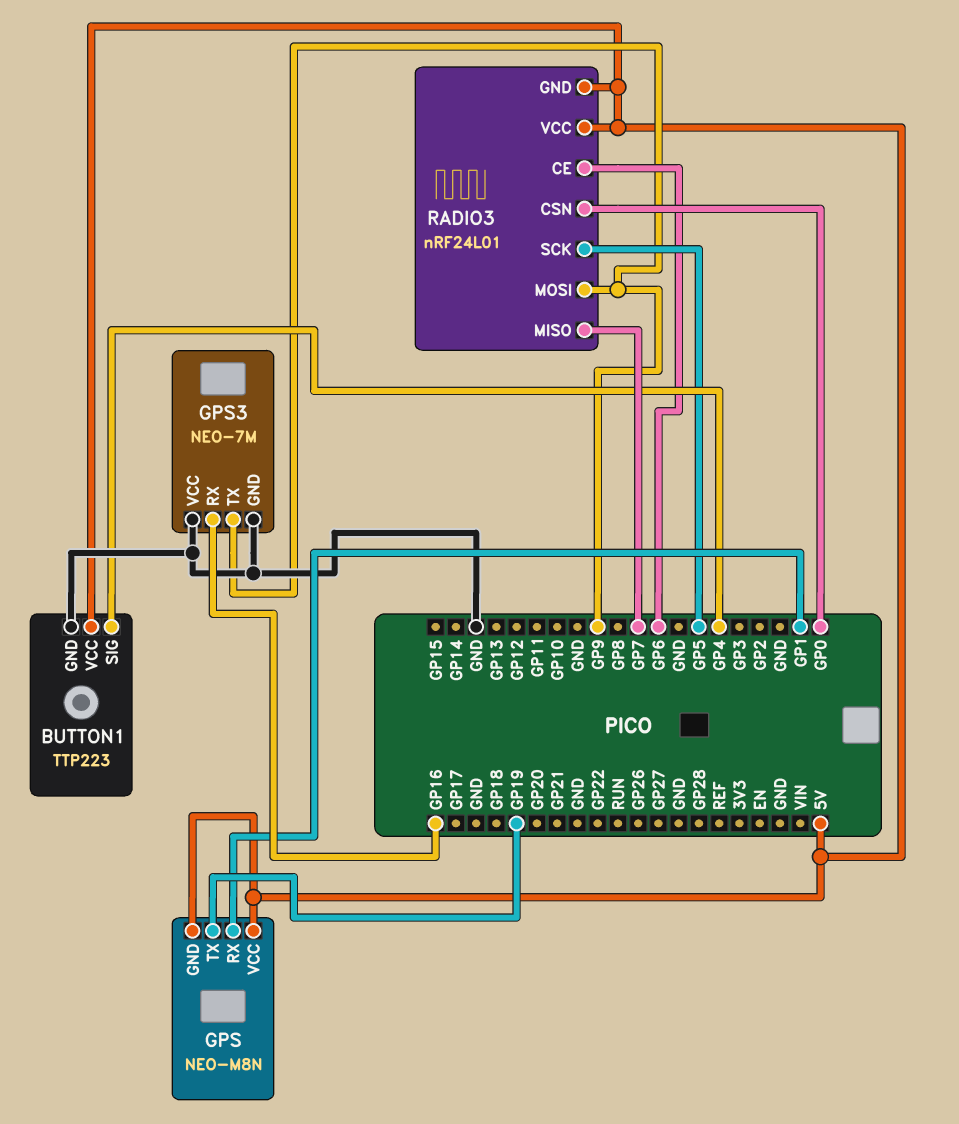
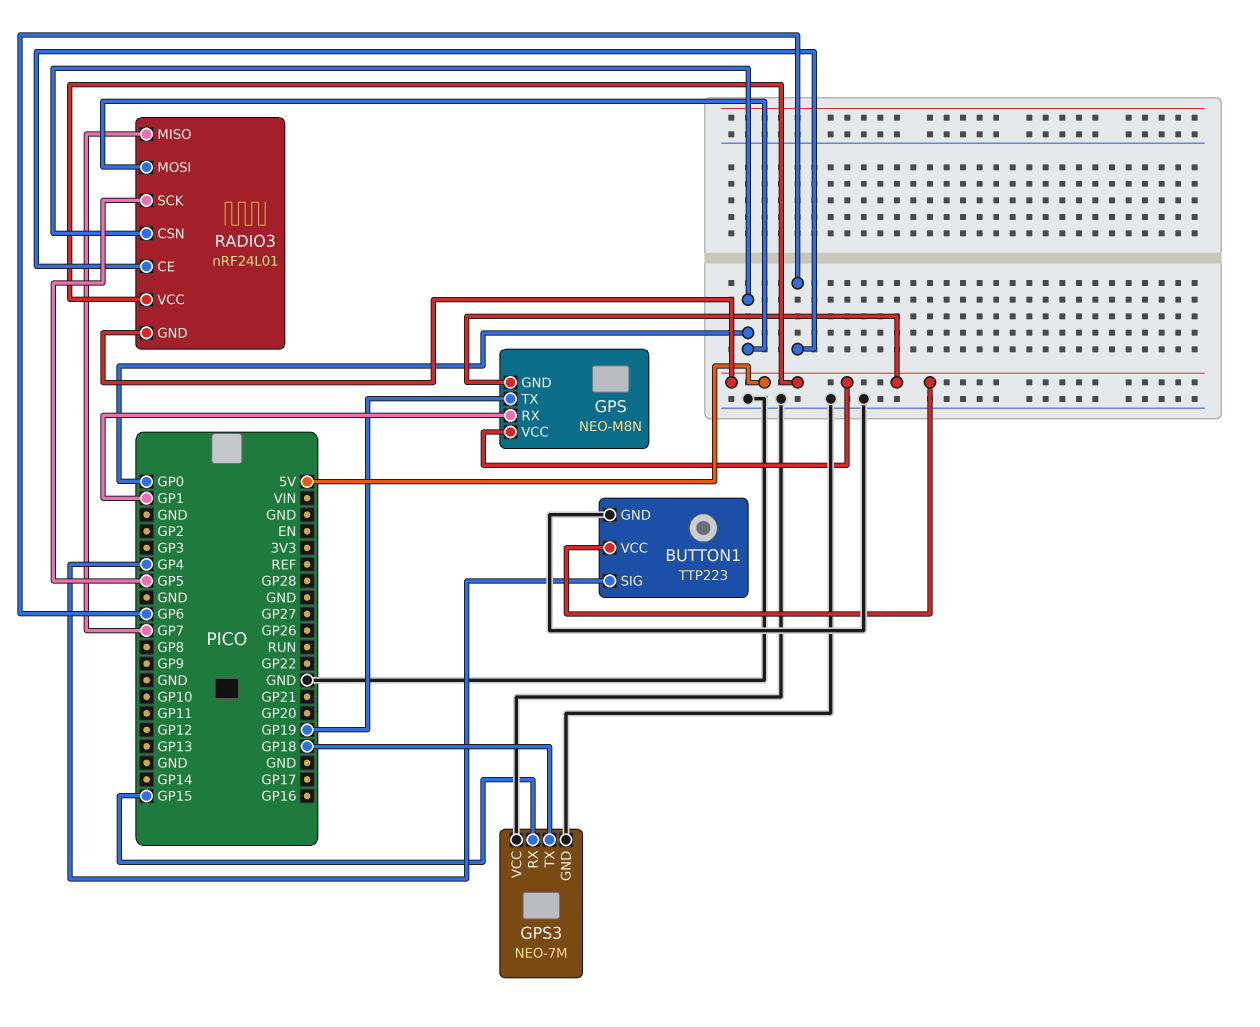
GPS3 pin RX: GP16 -> GP15
GPS3 pin TX: GP9 -> GP18
RADIO3 pin MOSI: GP9 -> GP0

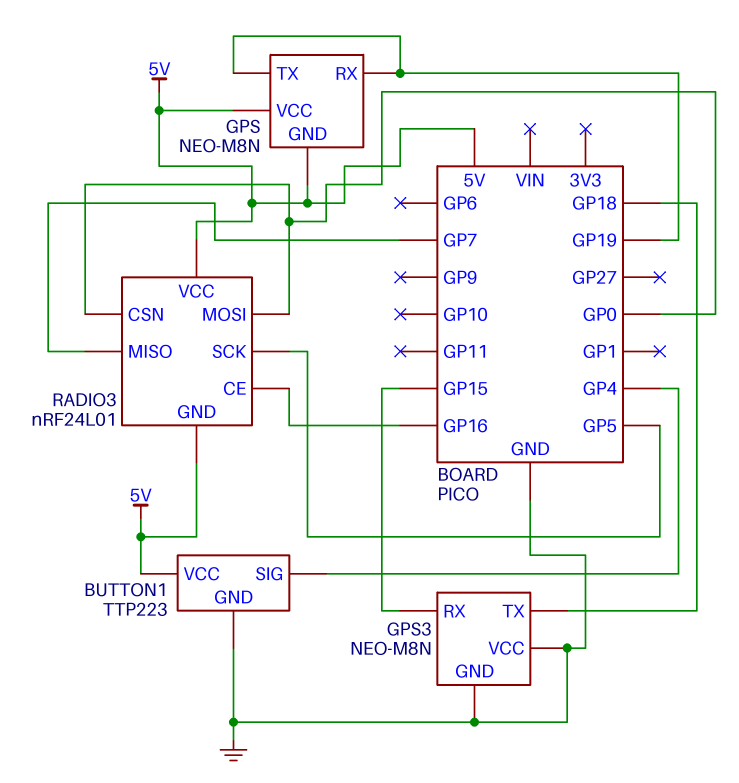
GPS pin RX: GP1 -> GP19
GPS3: NEO-7M -> NEO-M8N
RADIO3 pin CE: GP6 -> GP16

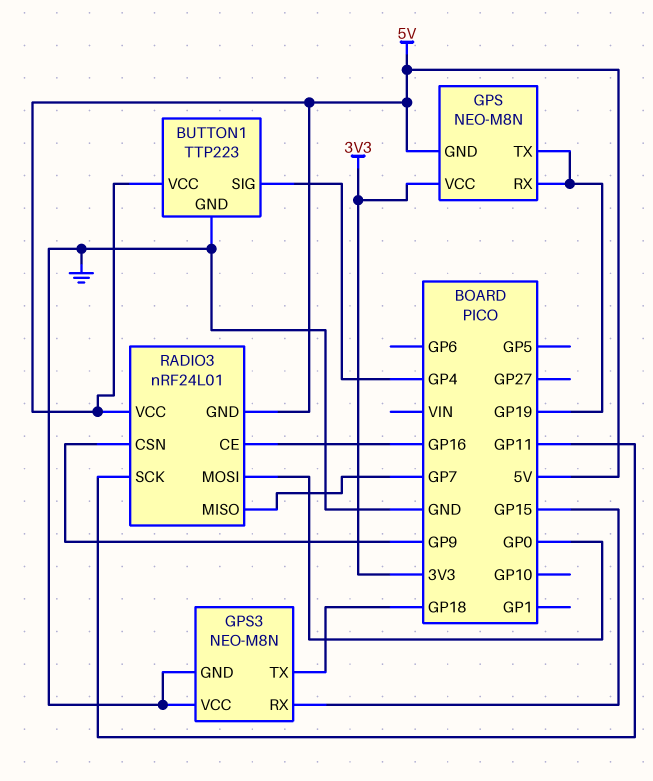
GPS pin VCC: 5V -> 3V3
RADIO3 pin CSN: GP0 -> GP9
RADIO3 pin SCK: GP5 -> GP11

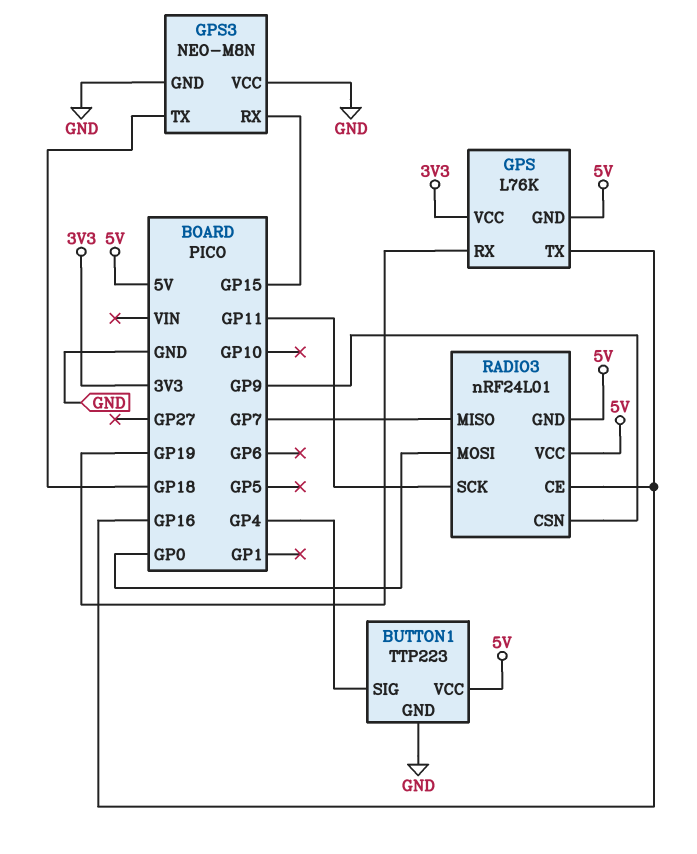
GPS: NEO-M8N -> L76K
GPS pin TX: GP19 -> GP16

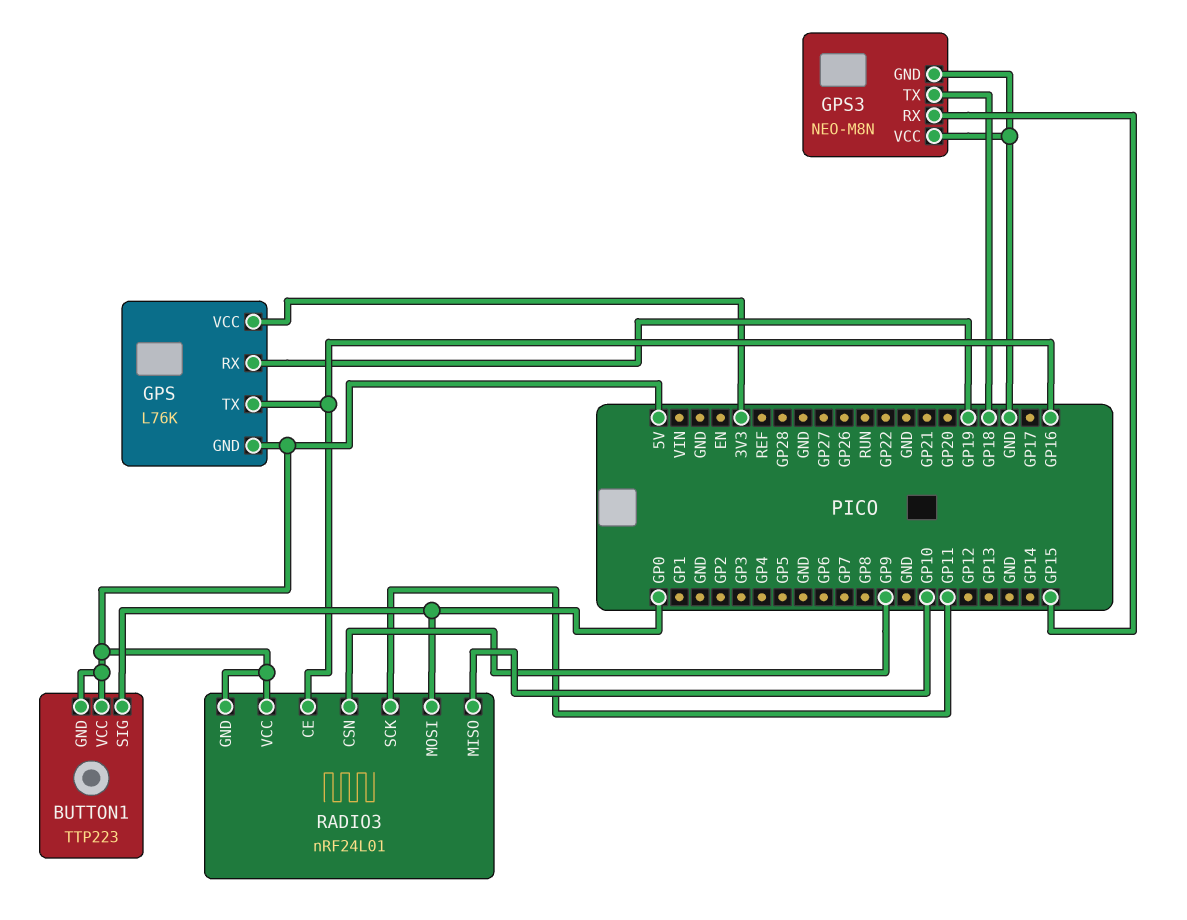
BUTTON1 pin GND: GND -> 5V
BUTTON1 pin SIG: GP4 -> GP0
RADIO3 pin MISO: GP7 -> GP10

